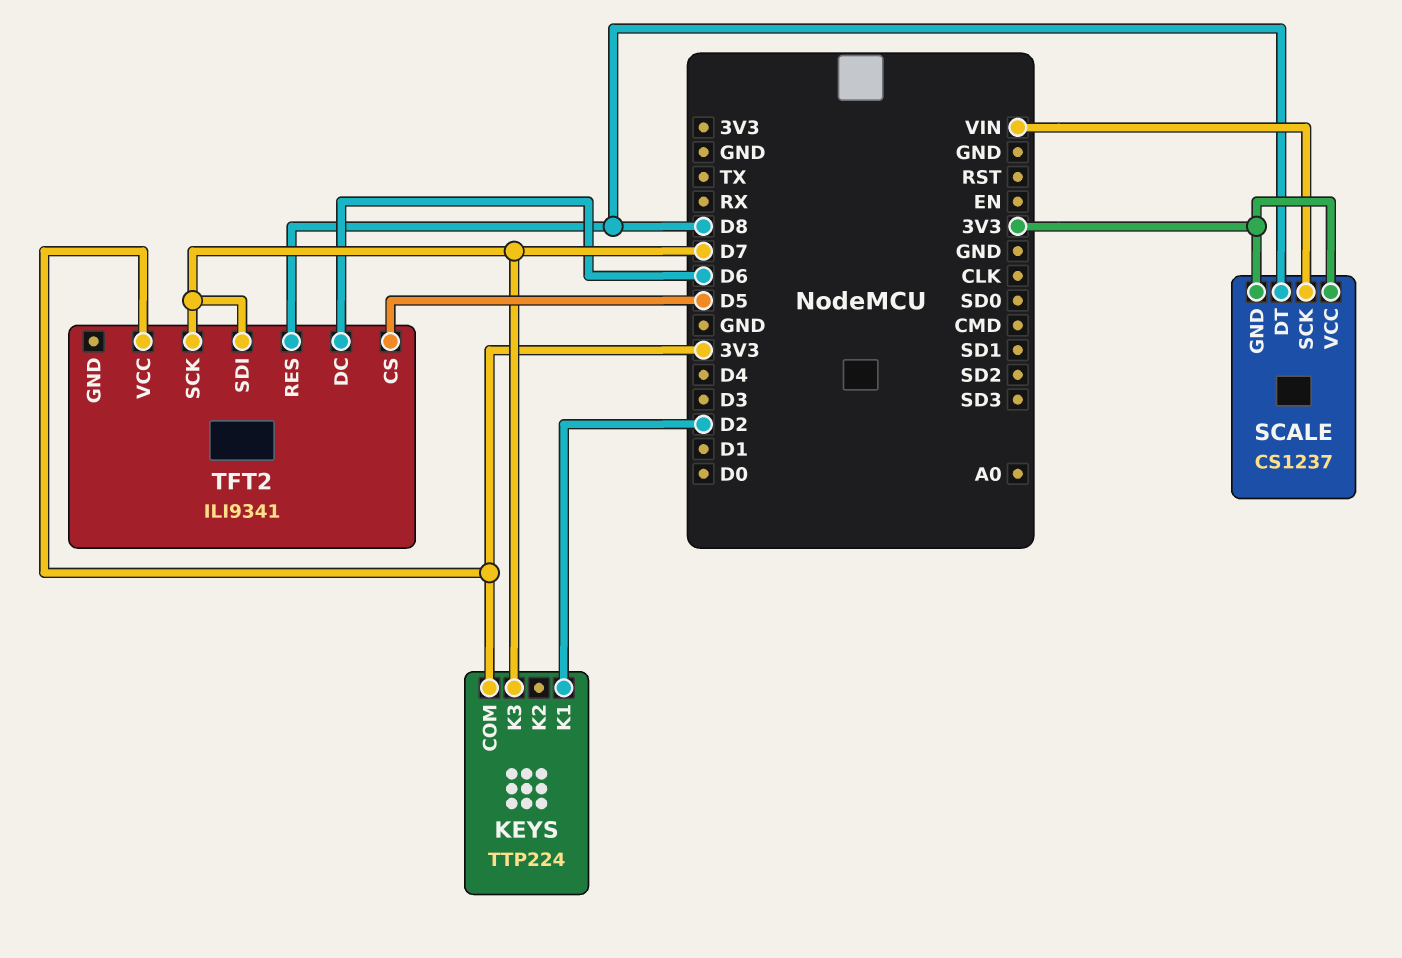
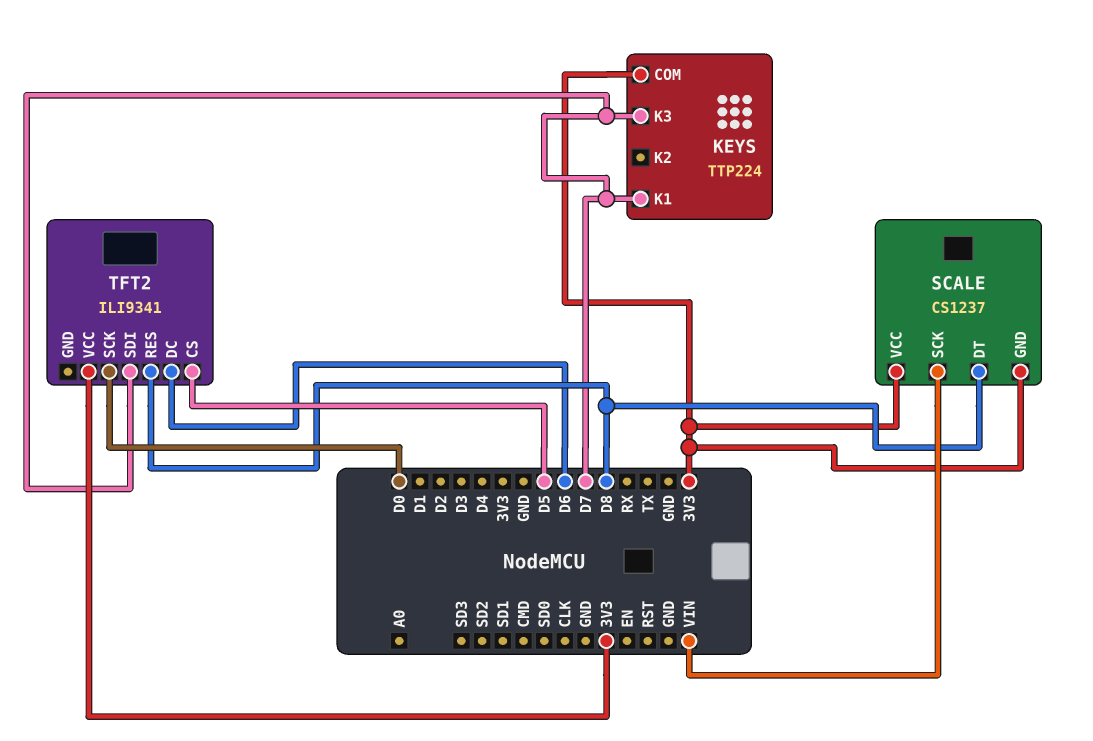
KEYS pin K1: D2 -> D7
TFT2 pin SCK: D7 -> D0

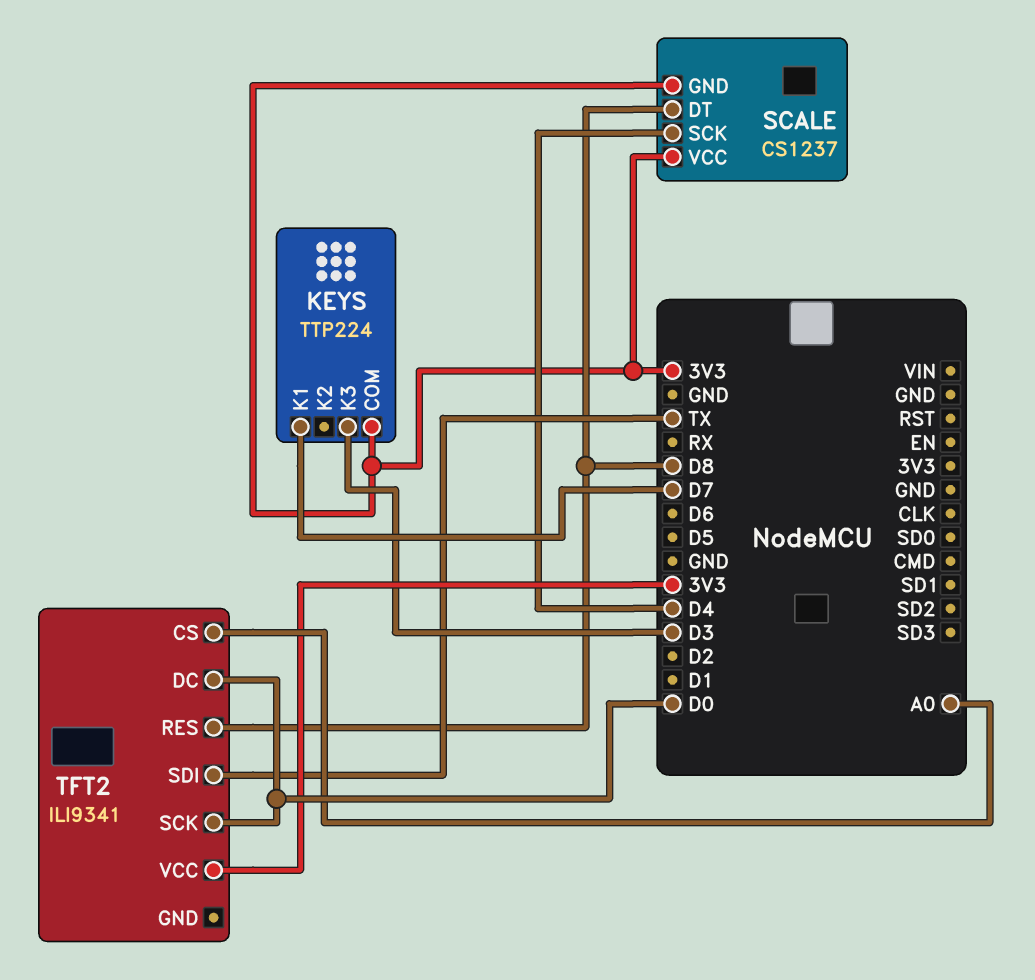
KEYS pin K3: D7 -> D3
SCALE pin SCK: VIN -> D4
TFT2 pin CS: D5 -> A0
TFT2 pin DC: D6 -> D0
TFT2 pin SDI: D7 -> TX

